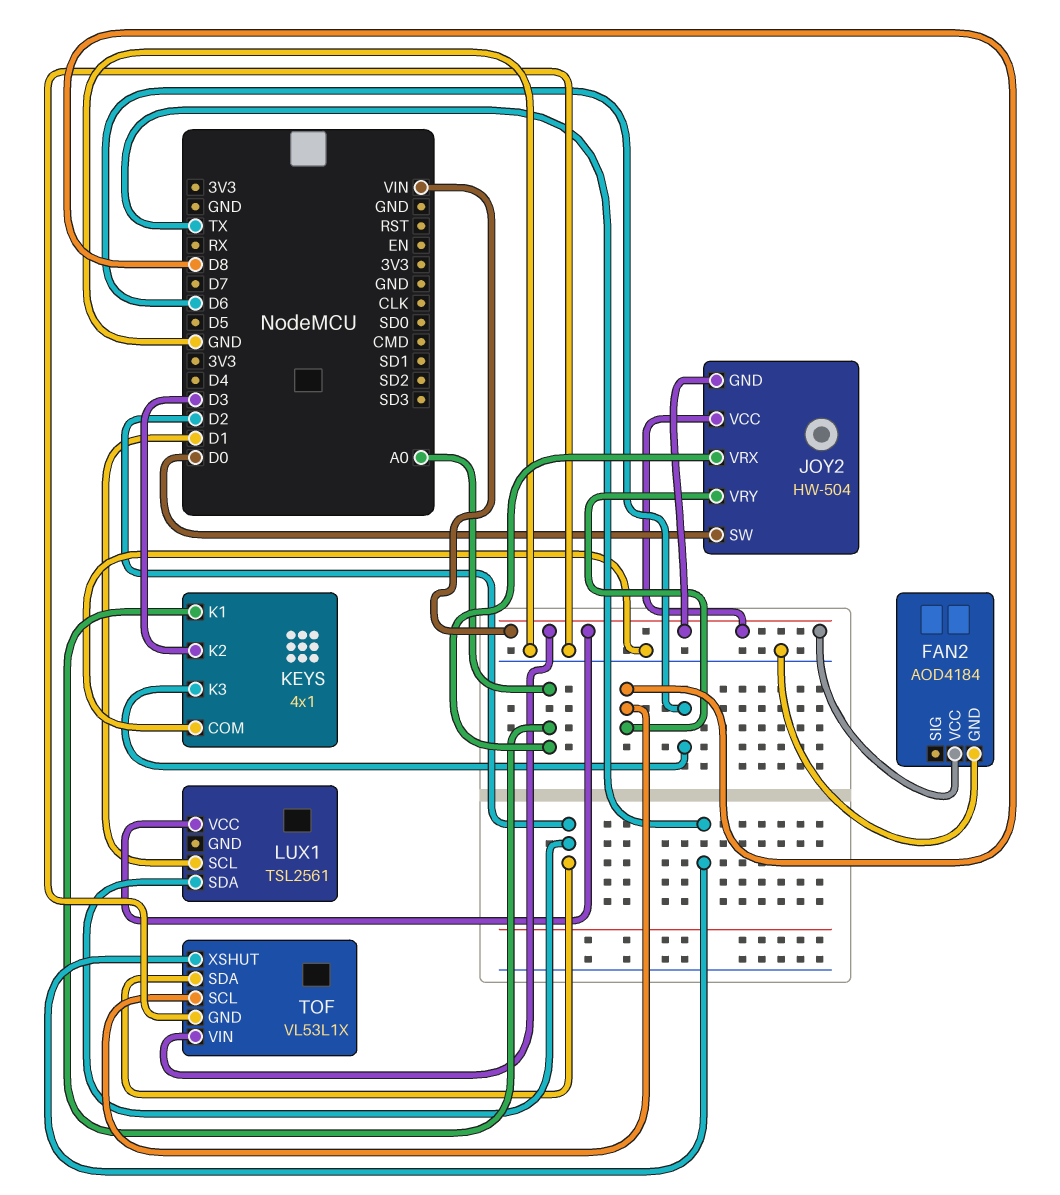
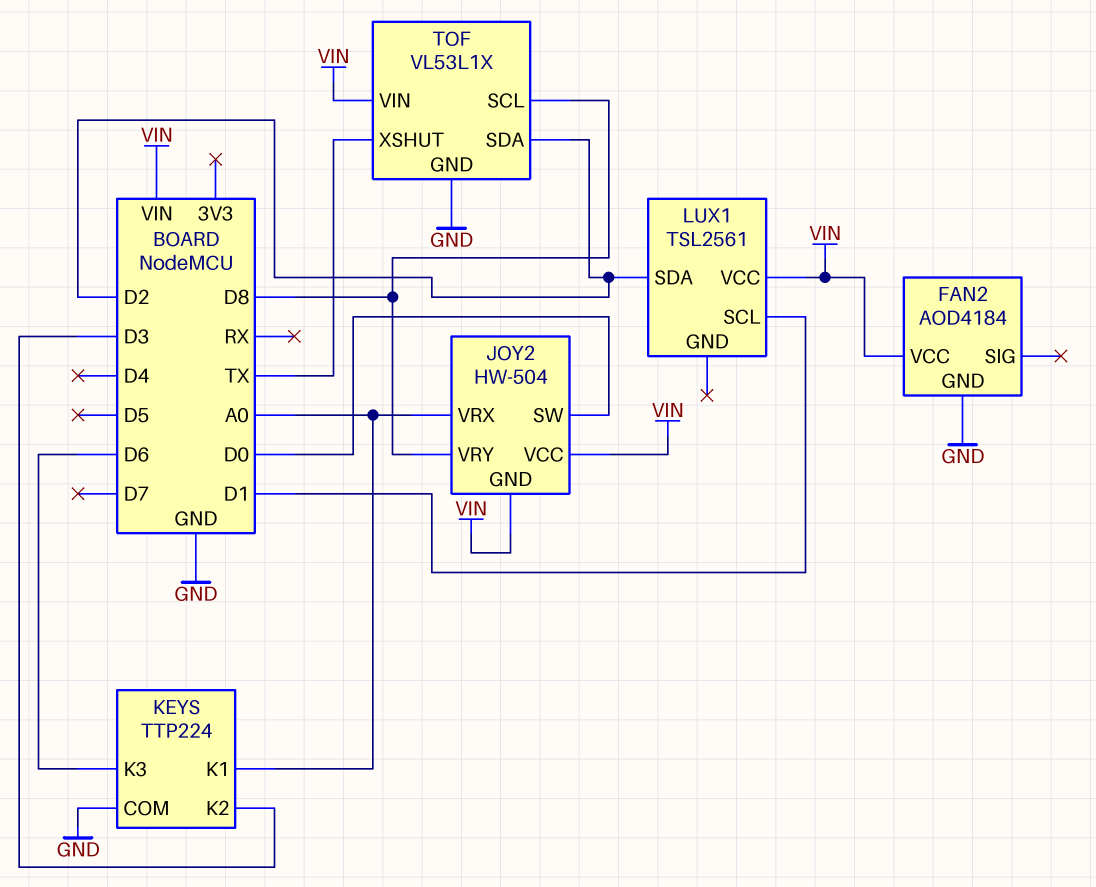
KEYS: 4x1 -> TTP224

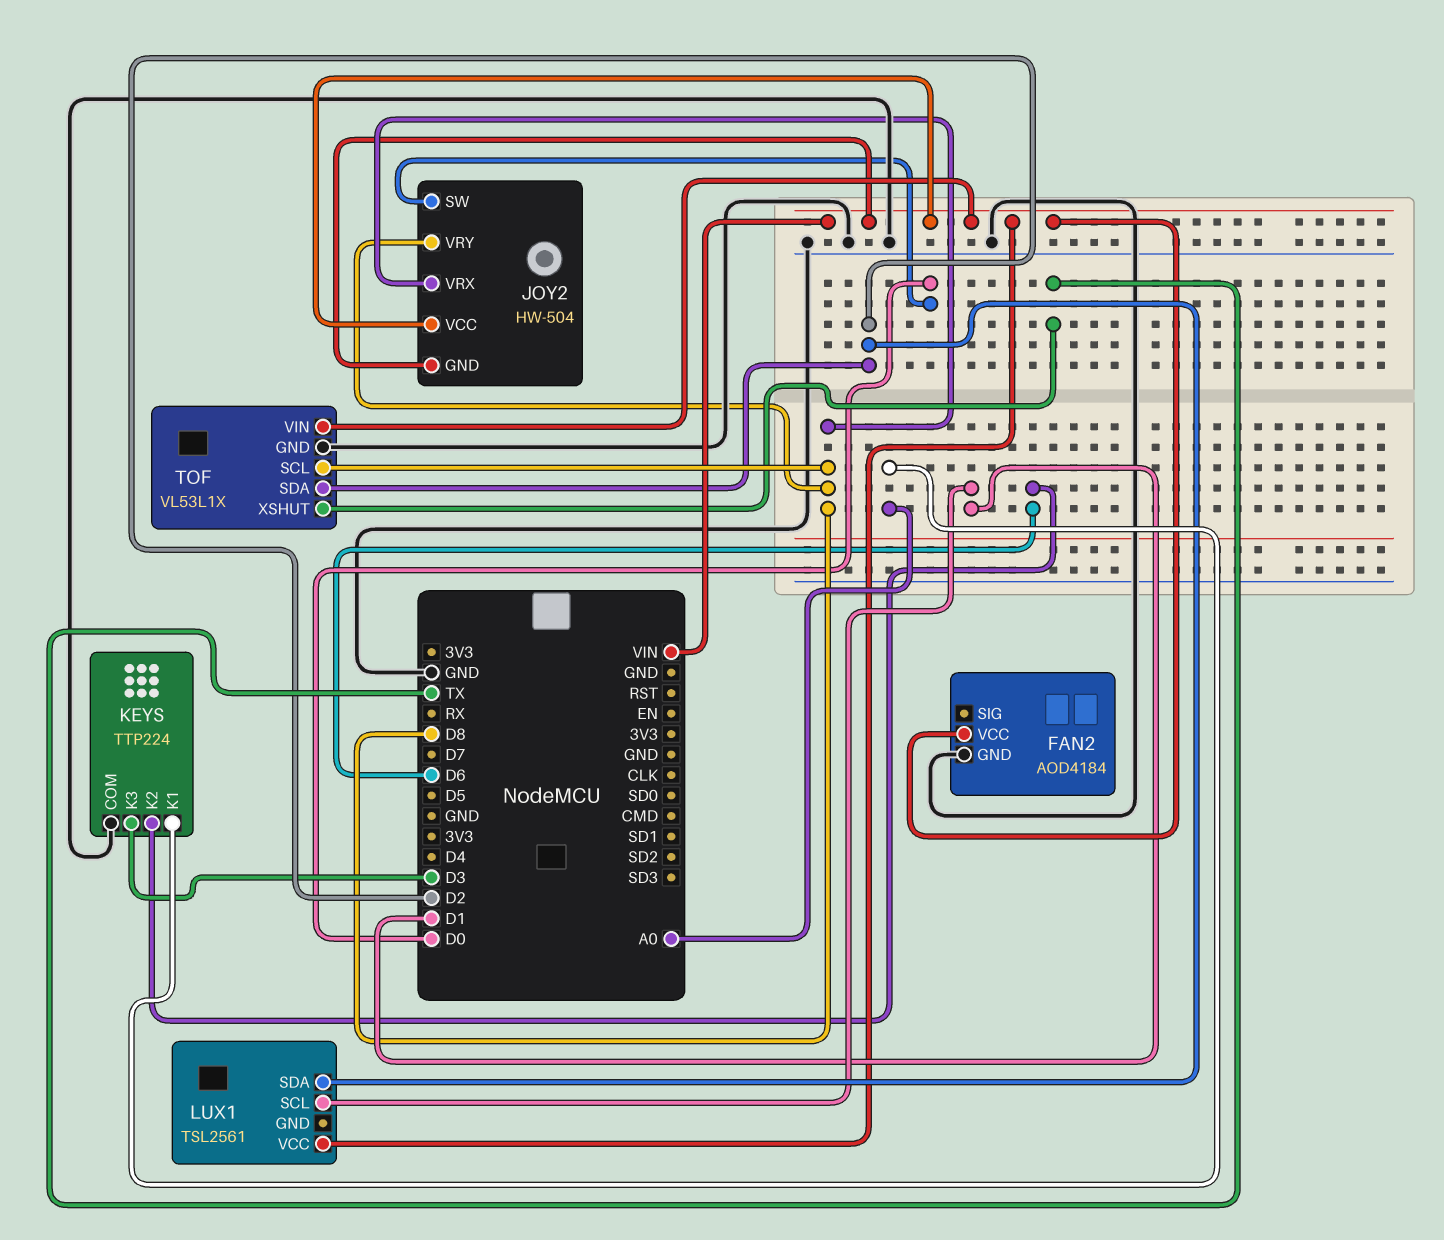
JOY2 pin VRX: A0 -> D8
KEYS pin K2: D3 -> D6
KEYS pin K3: D6 -> D3

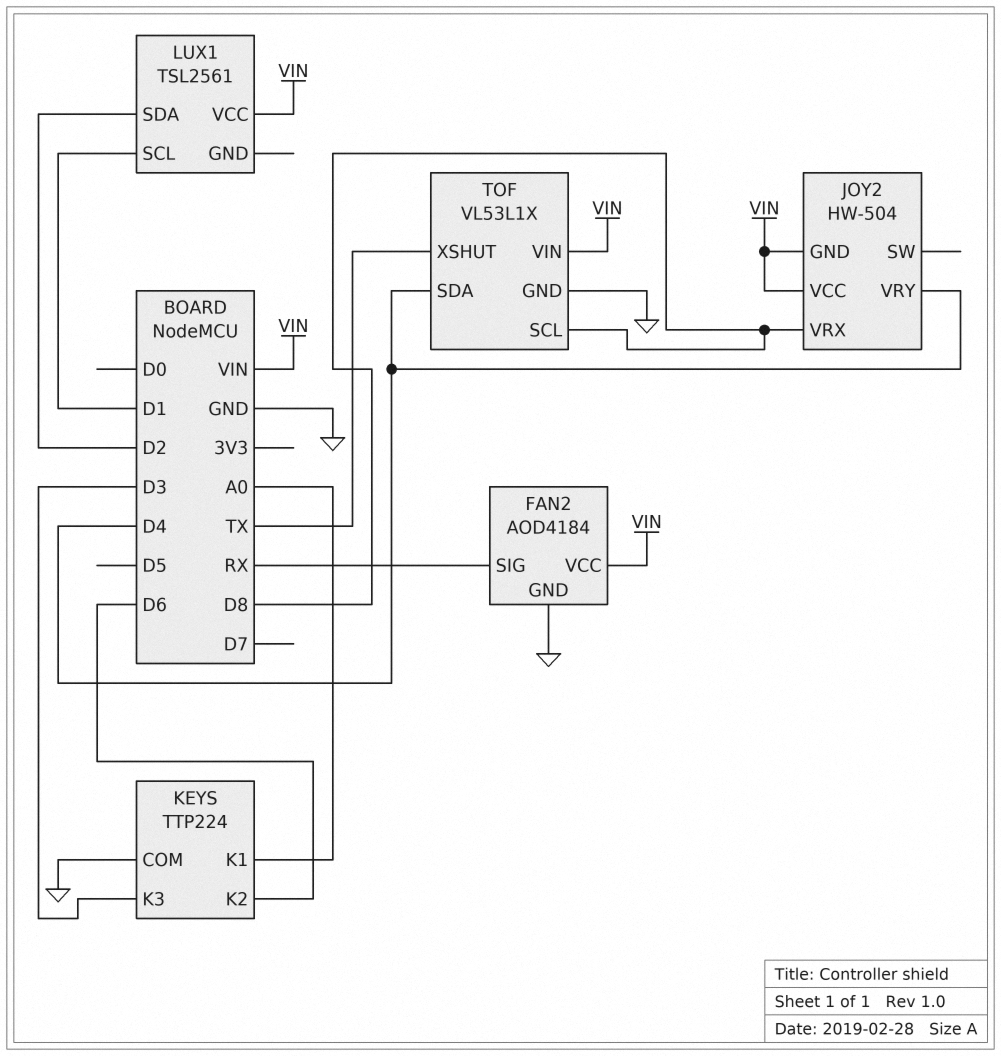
FAN2 pin SIG: none -> RX
JOY2 pin SW: D0 -> none
JOY2 pin VRY: D8 -> D4
TOF pin SDA: D2 -> D4

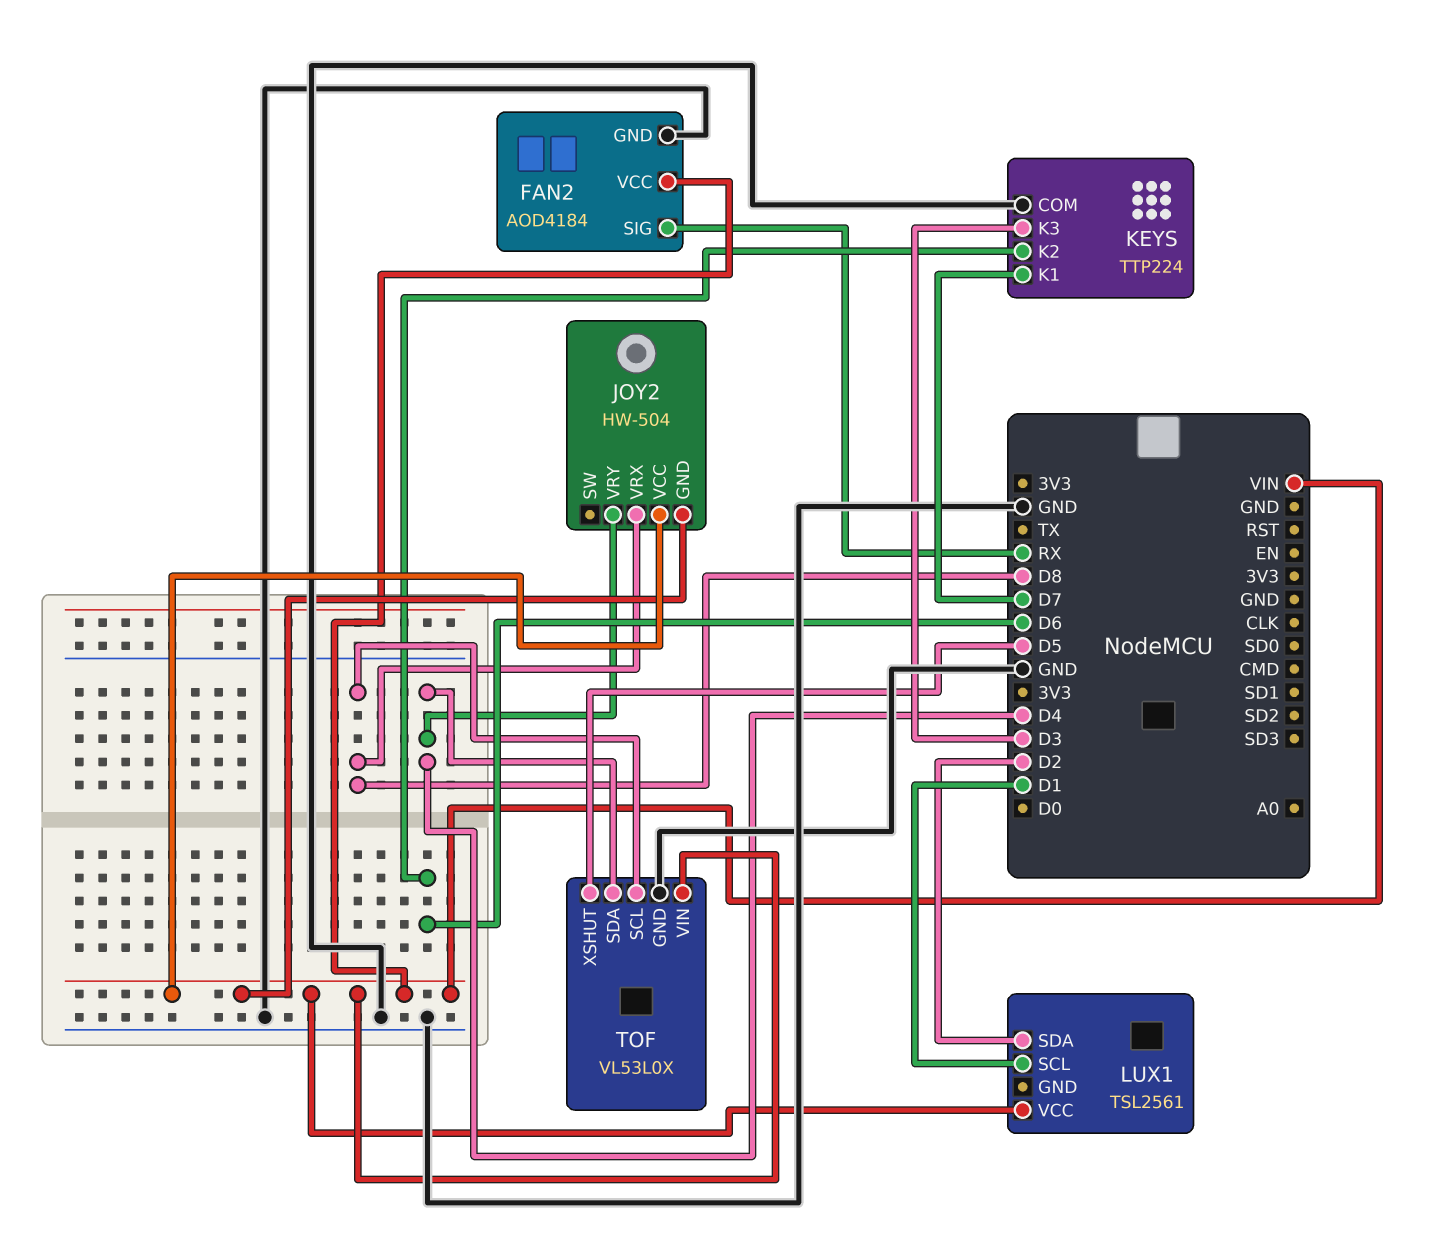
KEYS pin K1: A0 -> D7
TOF: VL53L1X -> VL53L0X
TOF pin XSHUT: TX -> D5

